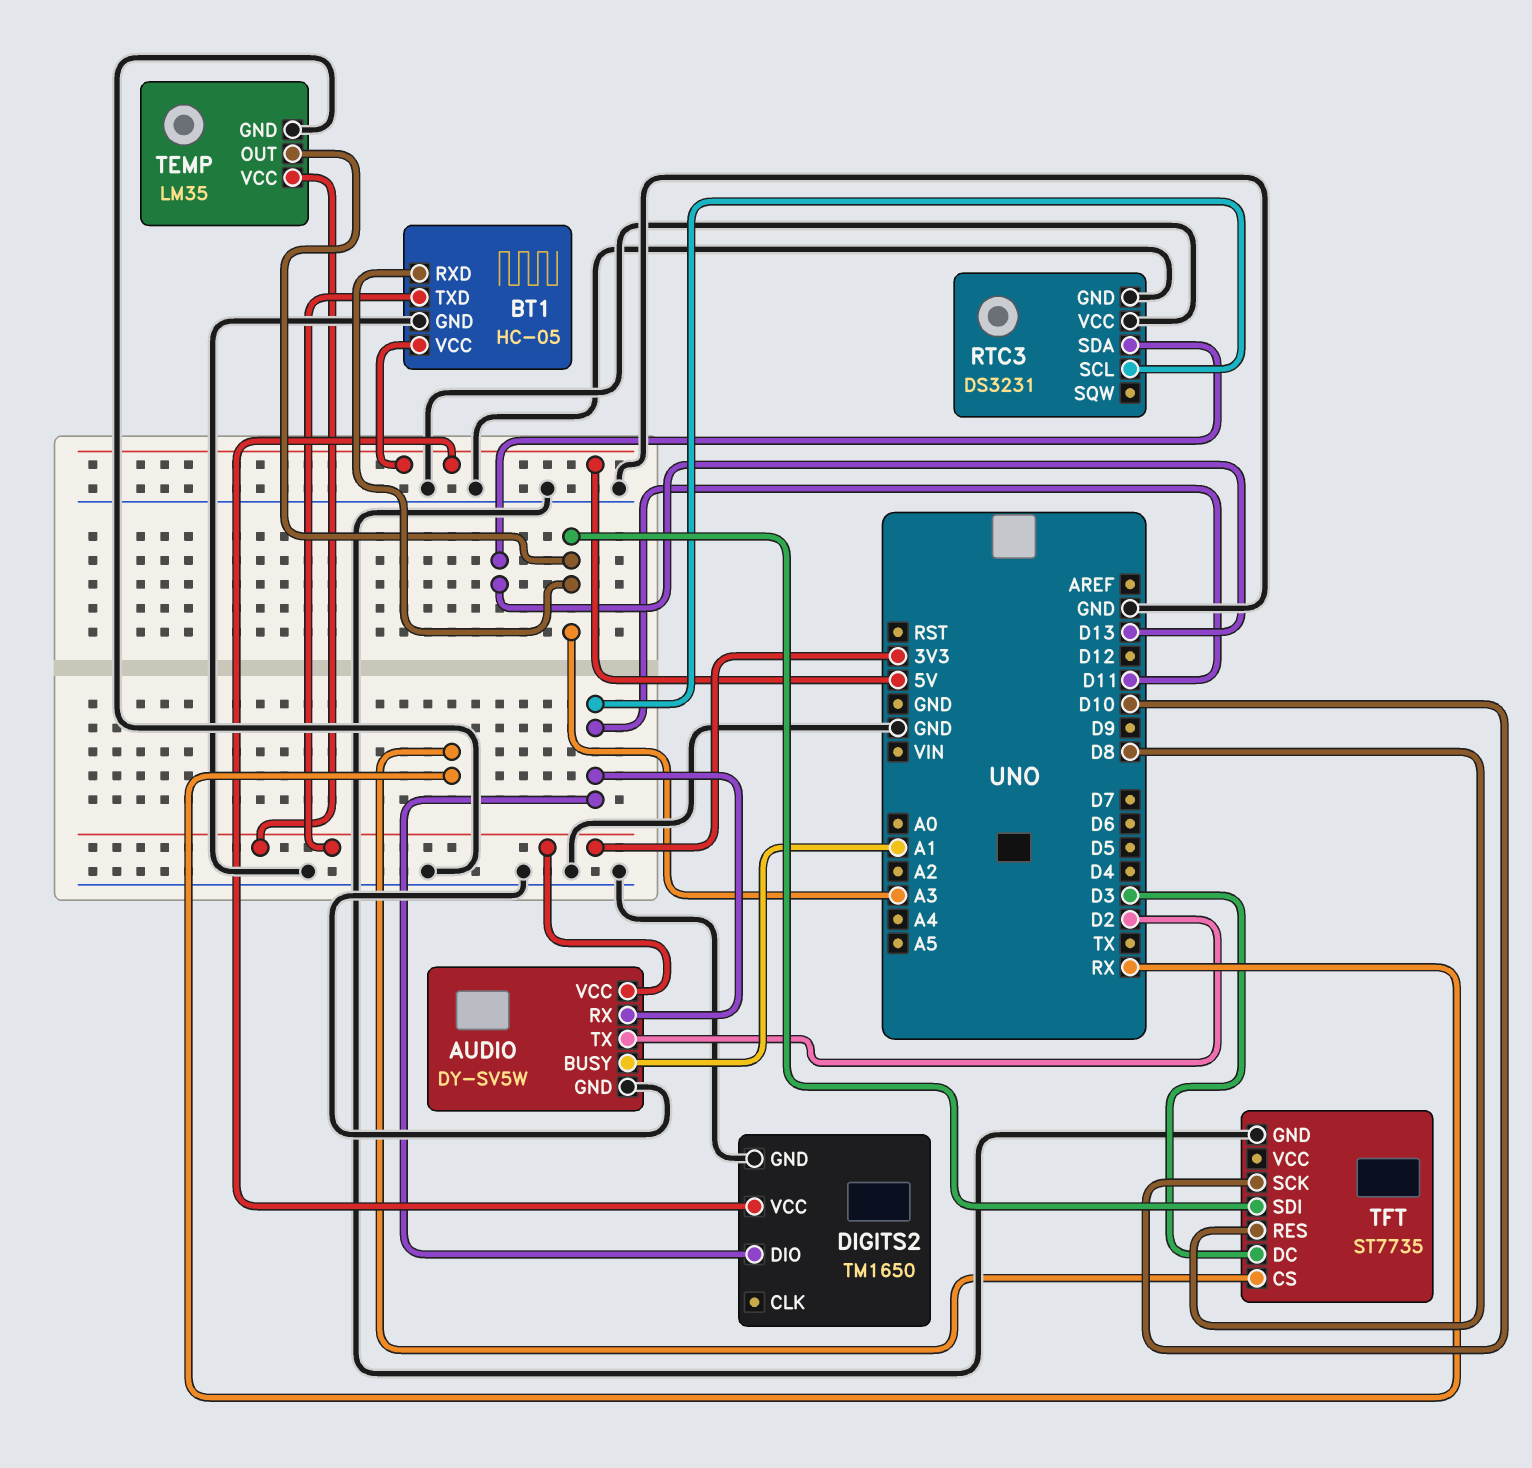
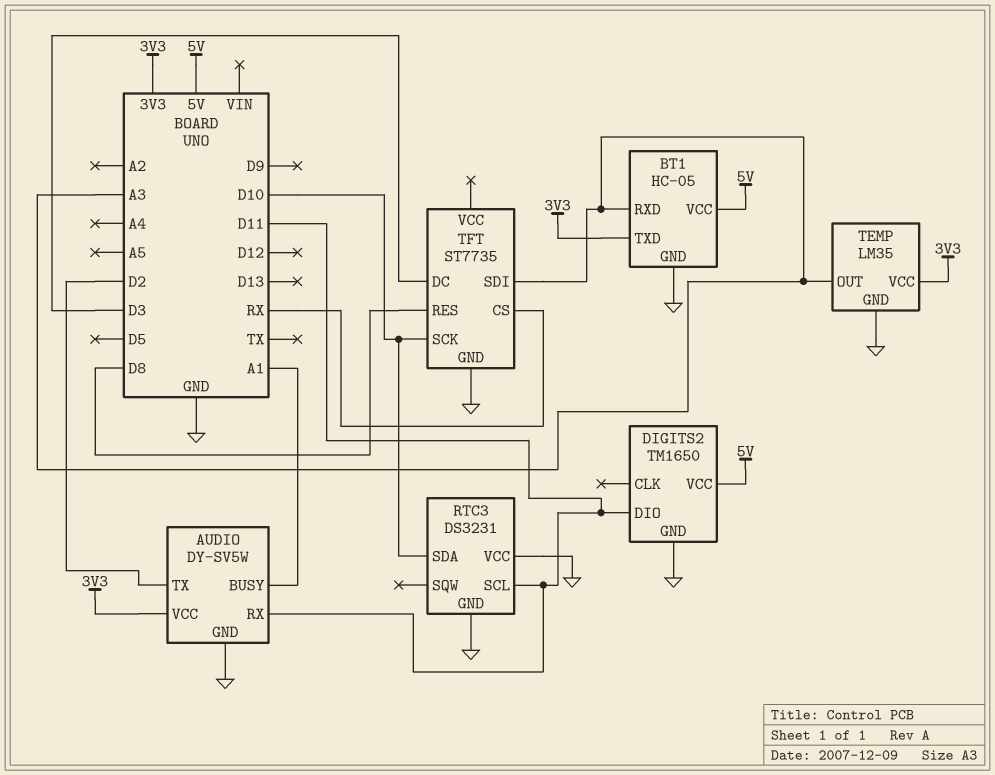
RTC3 pin SDA: D13 -> D10

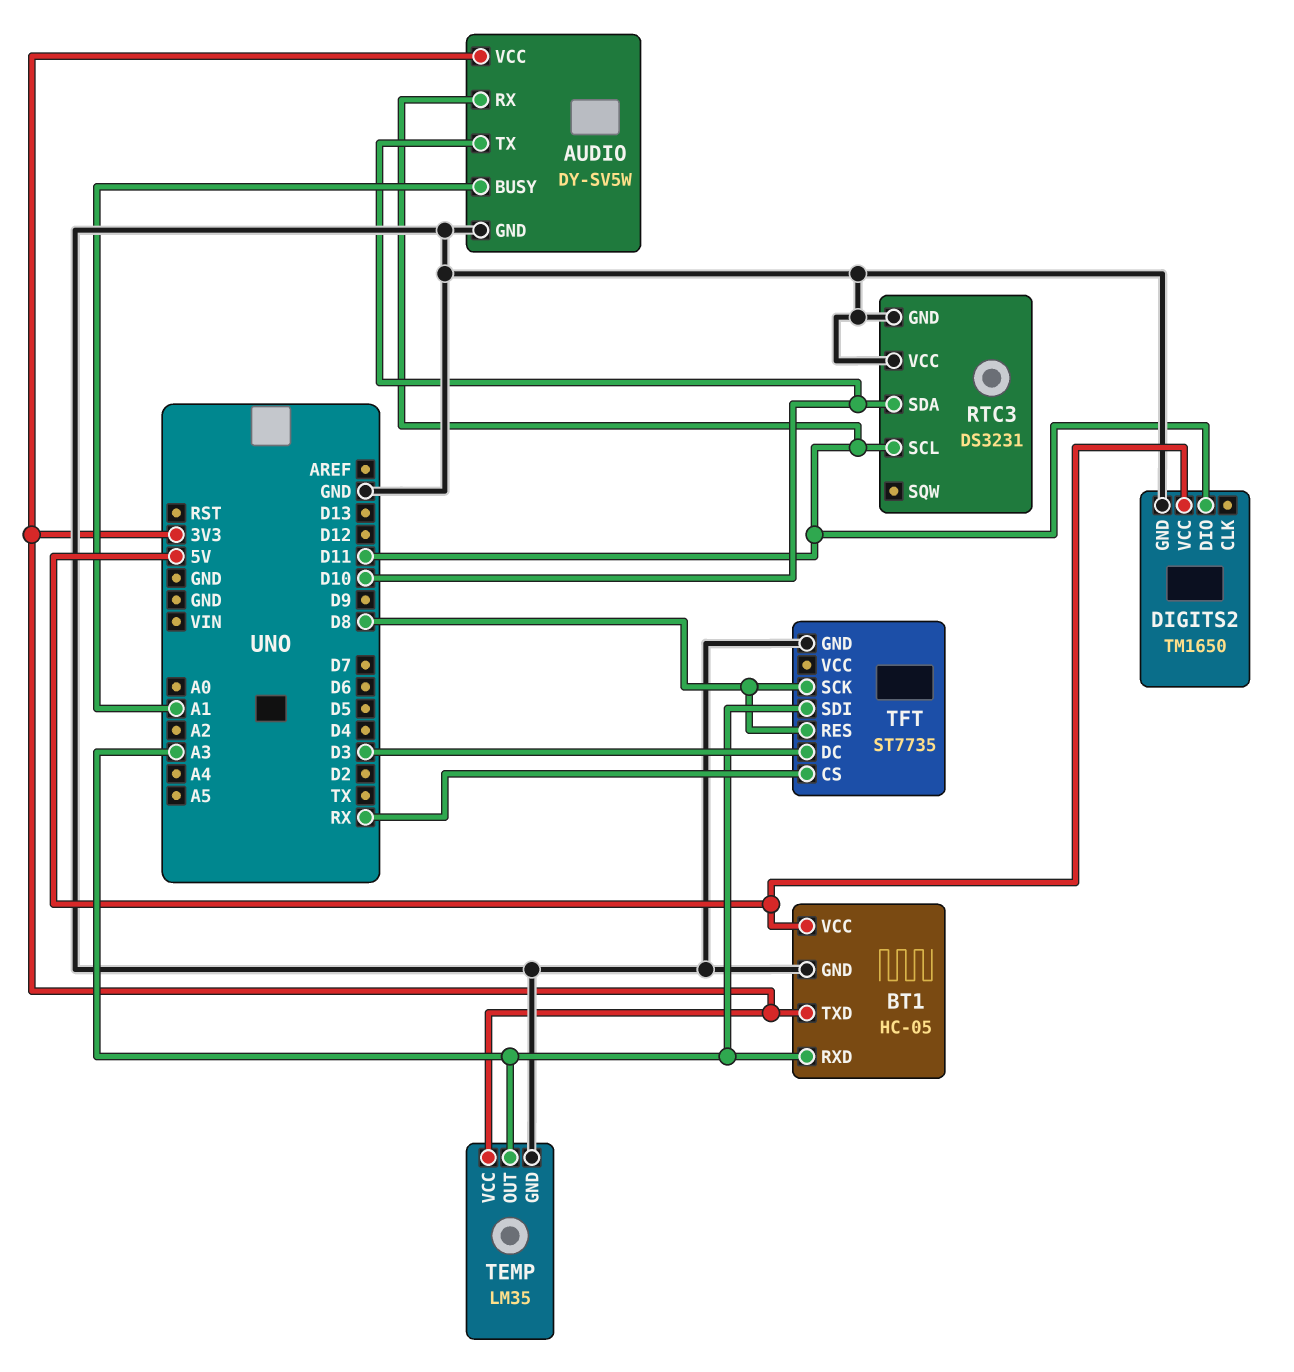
AUDIO pin TX: D2 -> D10
TFT pin SCK: D10 -> D8

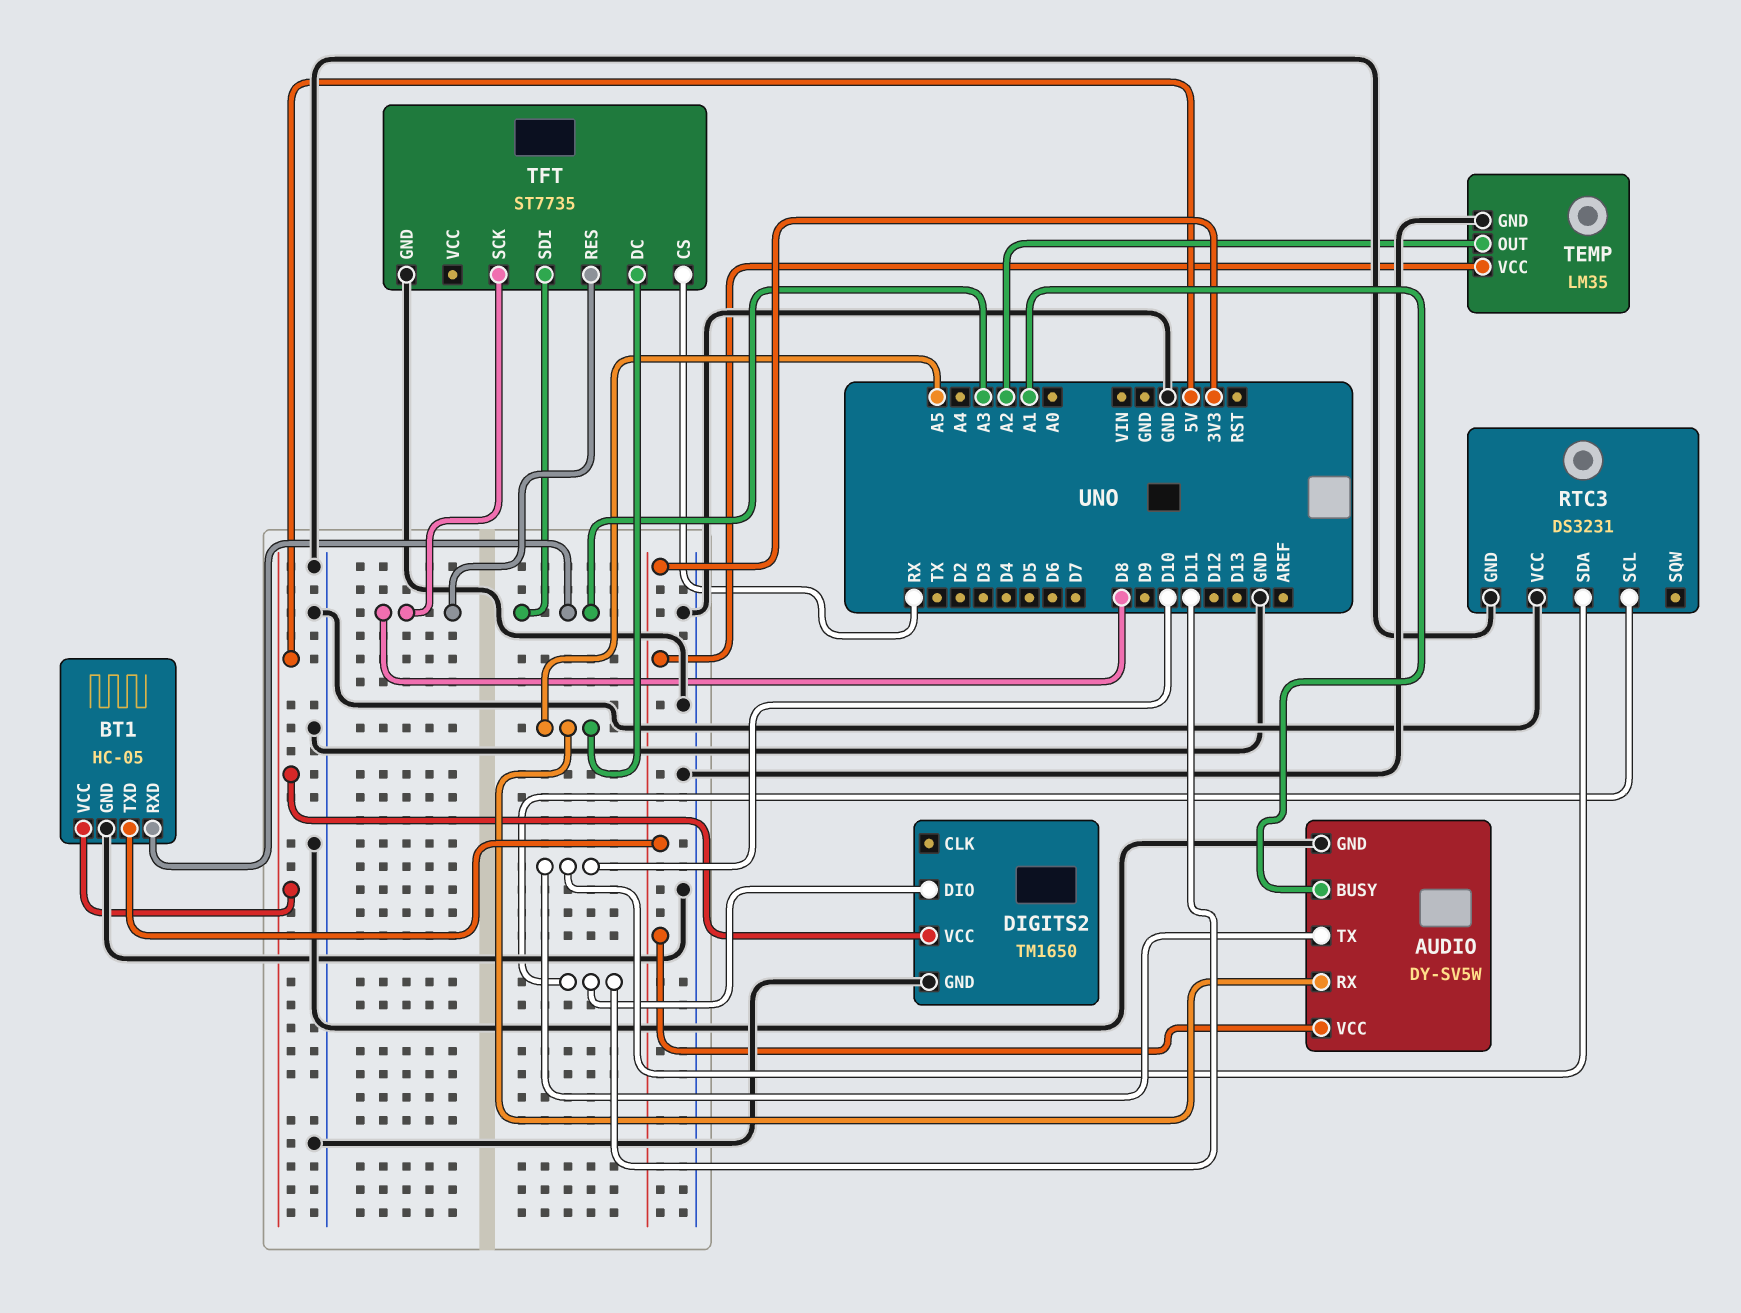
AUDIO pin RX: D11 -> A5
TEMP pin OUT: A3 -> A2
TFT pin DC: D3 -> A5

